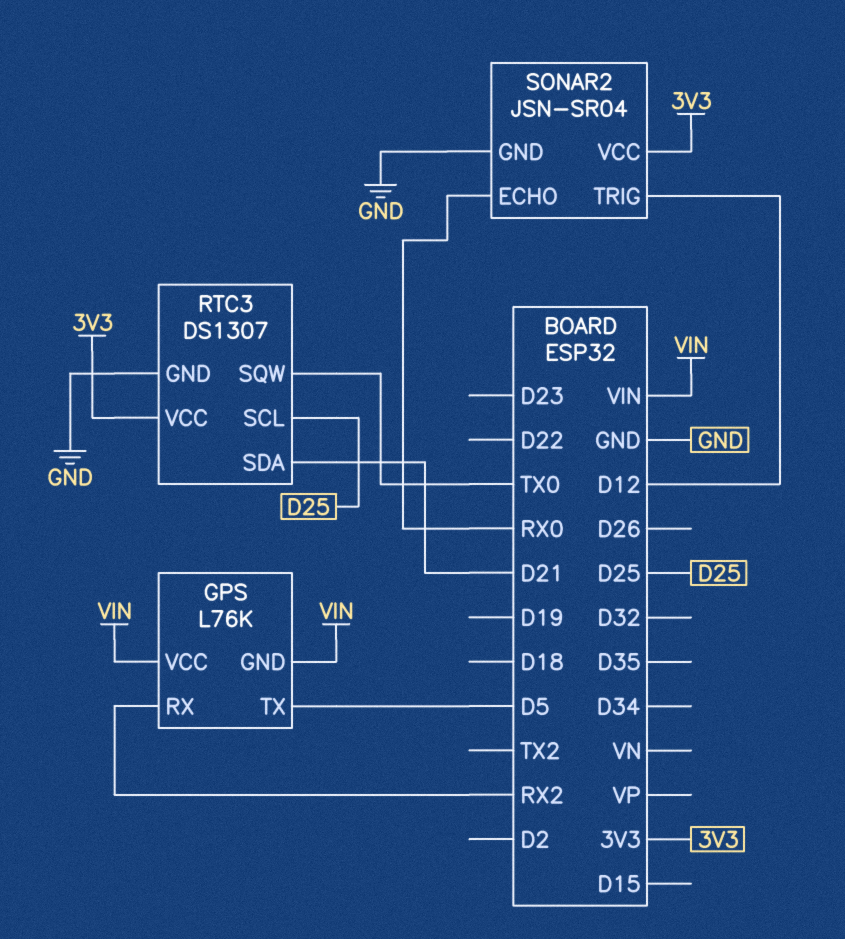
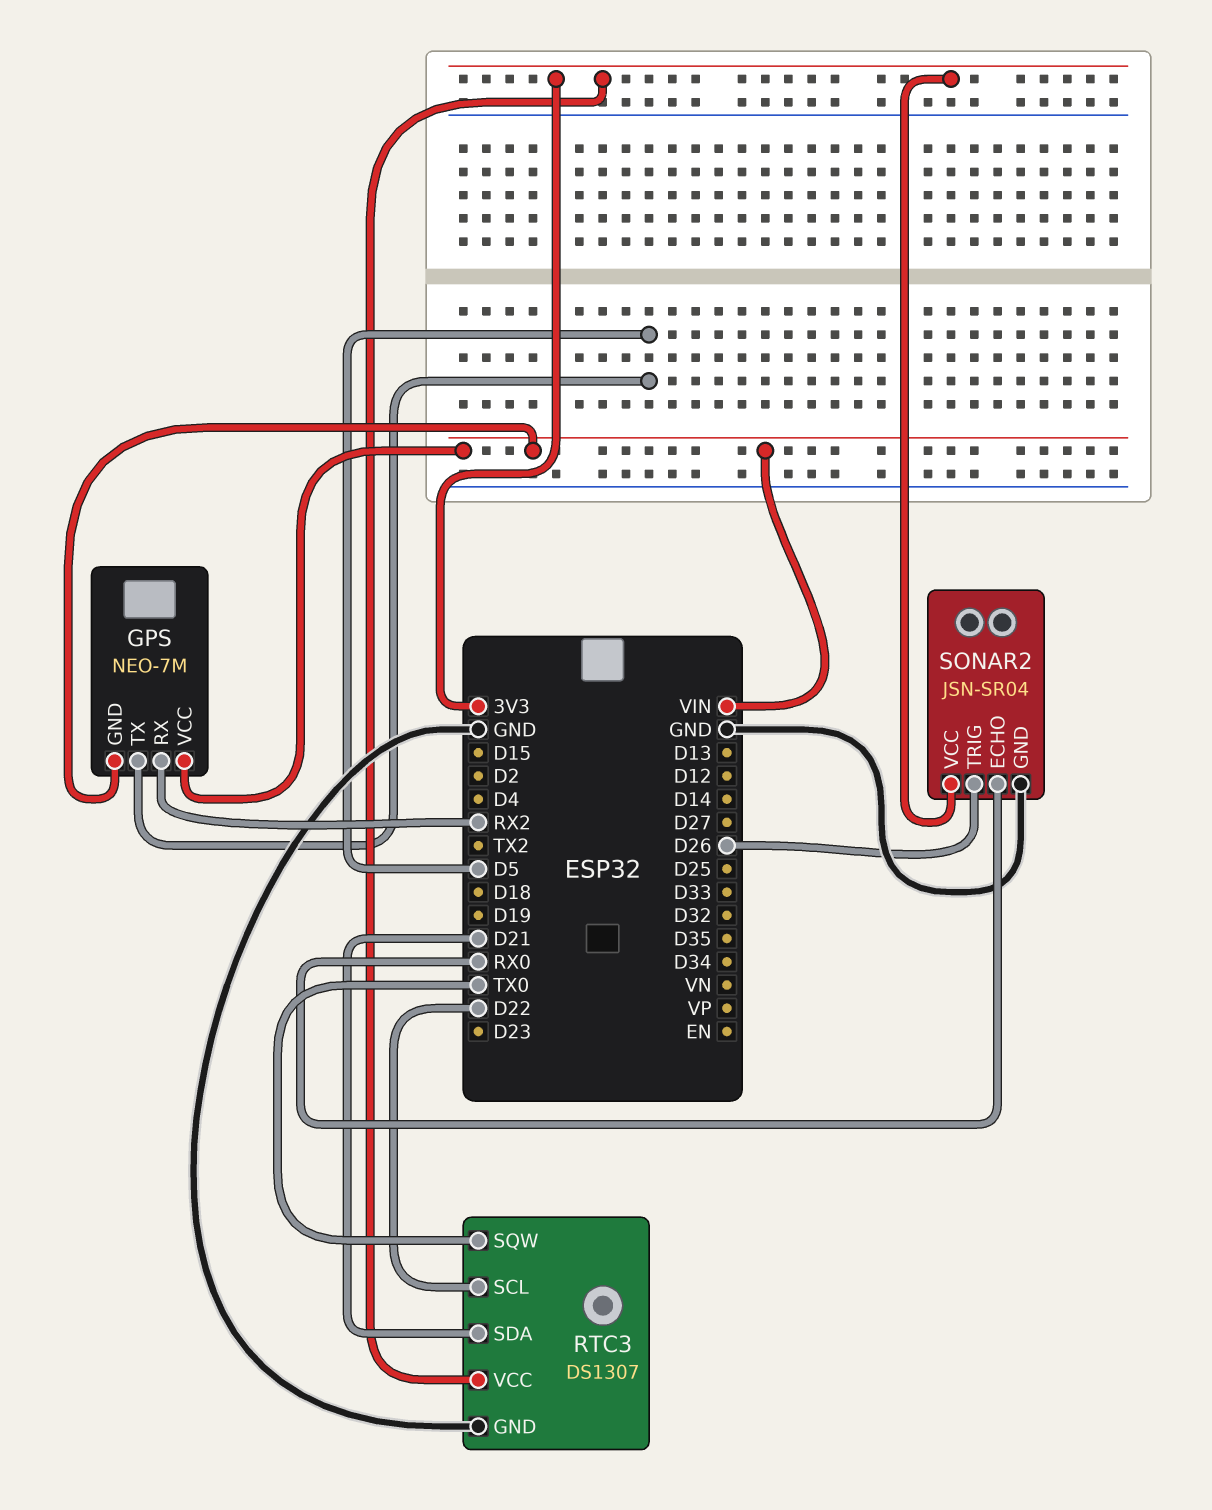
GPS: L76K -> NEO-7M
RTC3 pin SCL: D25 -> D22
SONAR2 pin TRIG: D12 -> D26

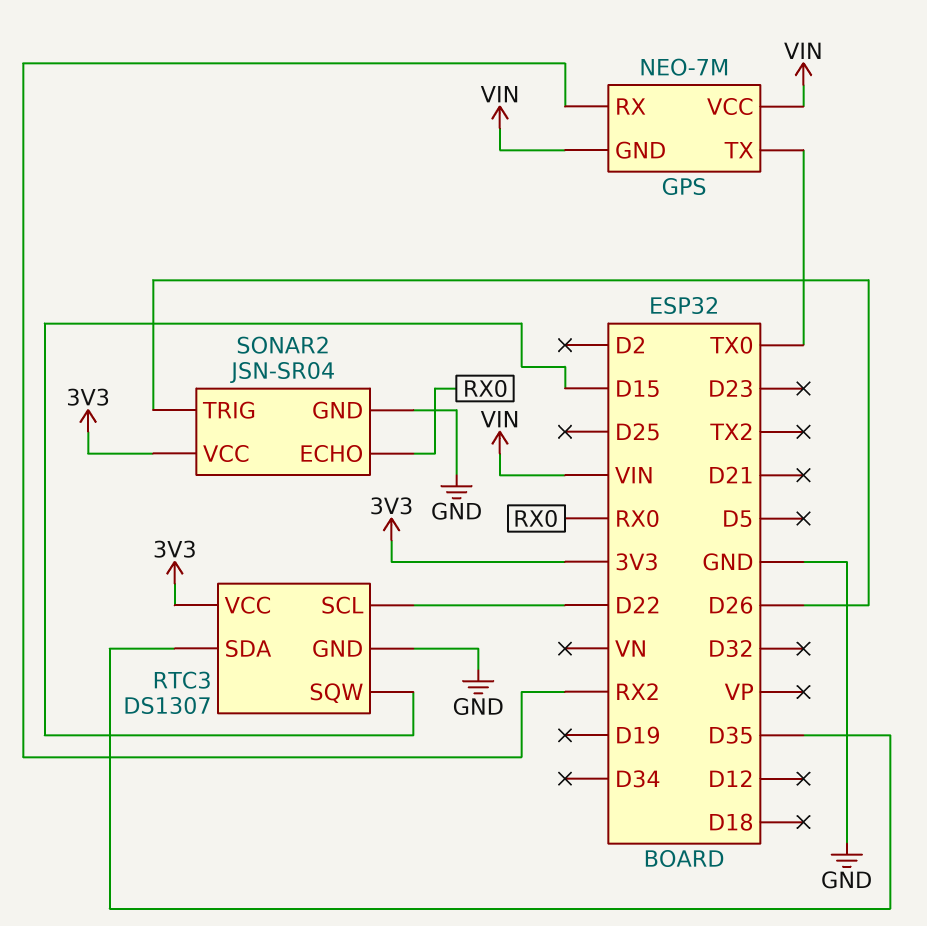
GPS pin TX: D5 -> TX0
RTC3 pin SDA: D21 -> D35
RTC3 pin SQW: TX0 -> D15

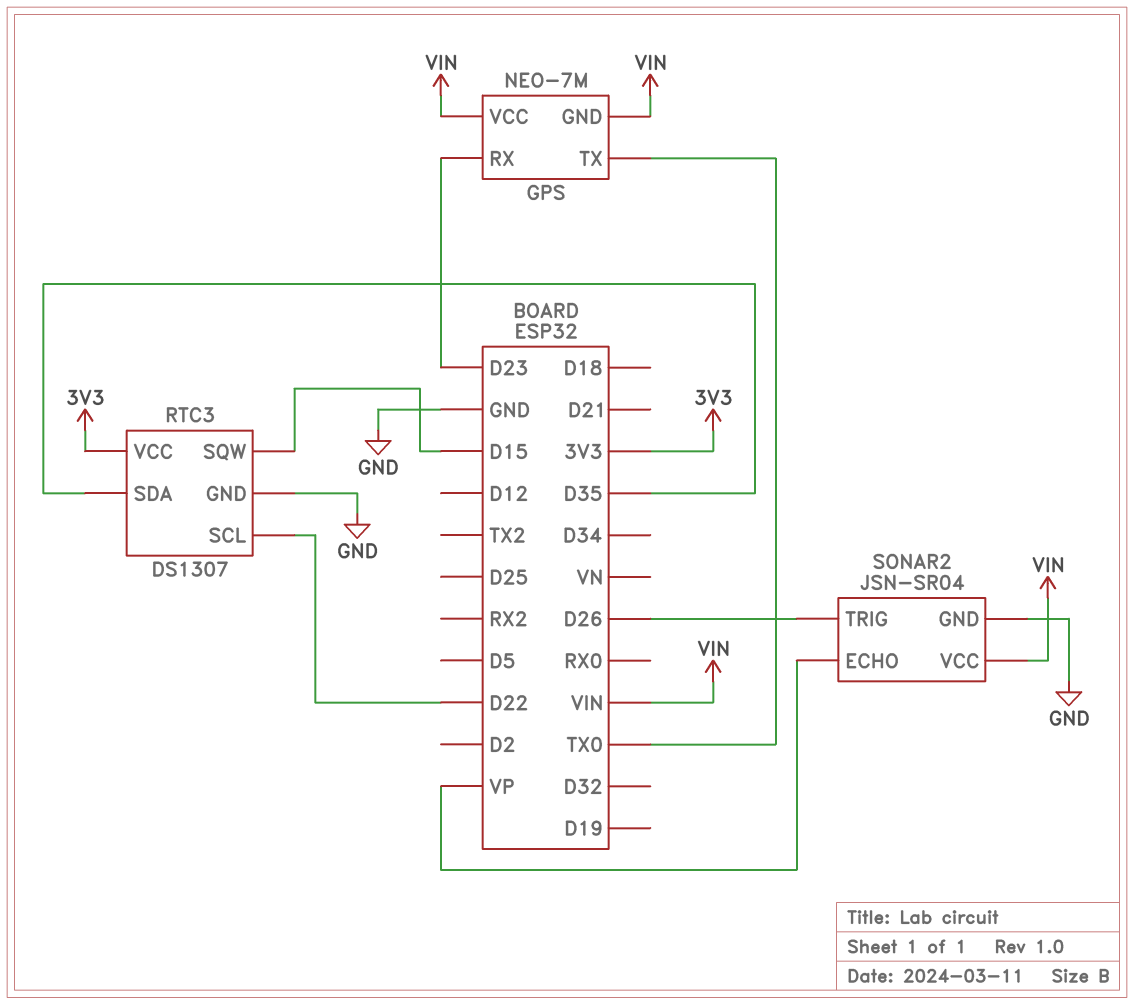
GPS pin RX: RX2 -> D23
SONAR2 pin ECHO: RX0 -> VP
SONAR2 pin VCC: 3V3 -> VIN

